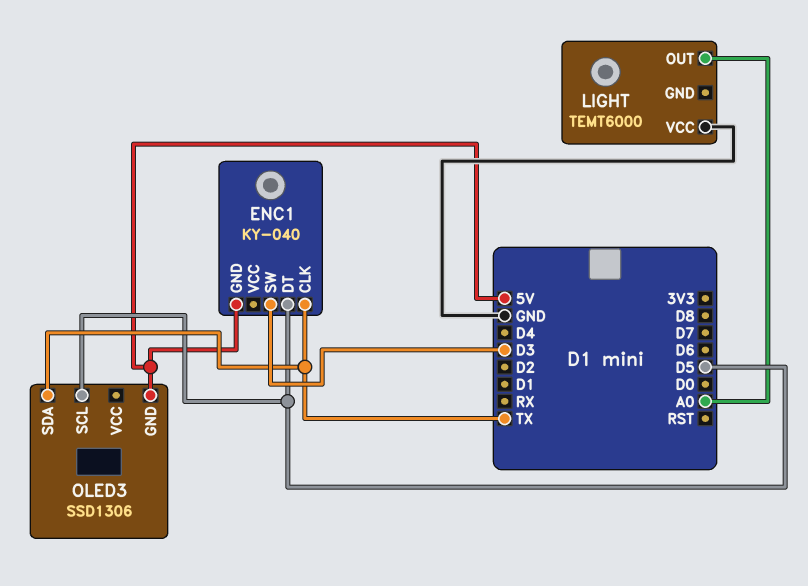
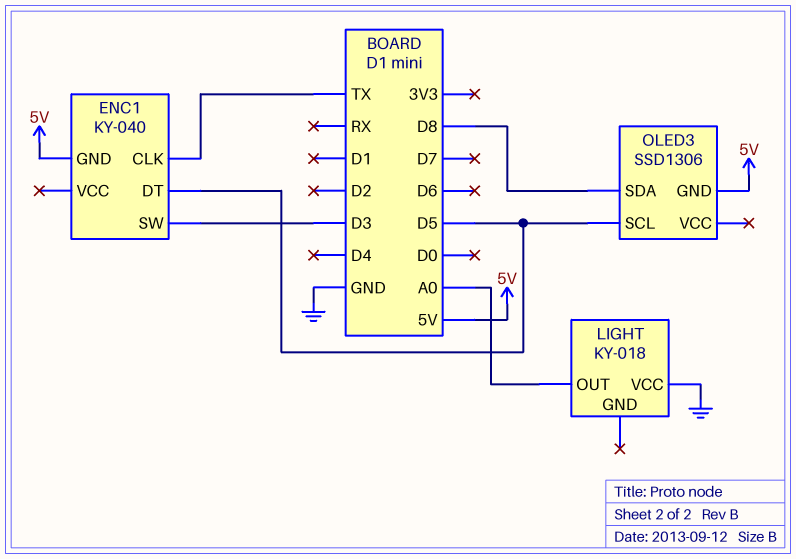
LIGHT: TEMT6000 -> KY-018
OLED3 pin SDA: TX -> D8

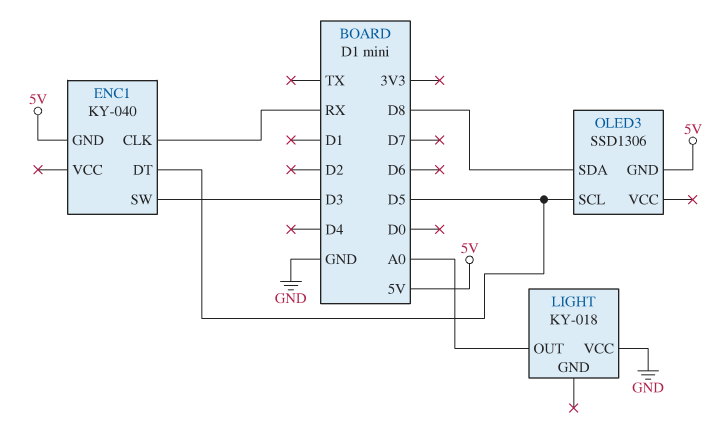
ENC1 pin CLK: TX -> RX

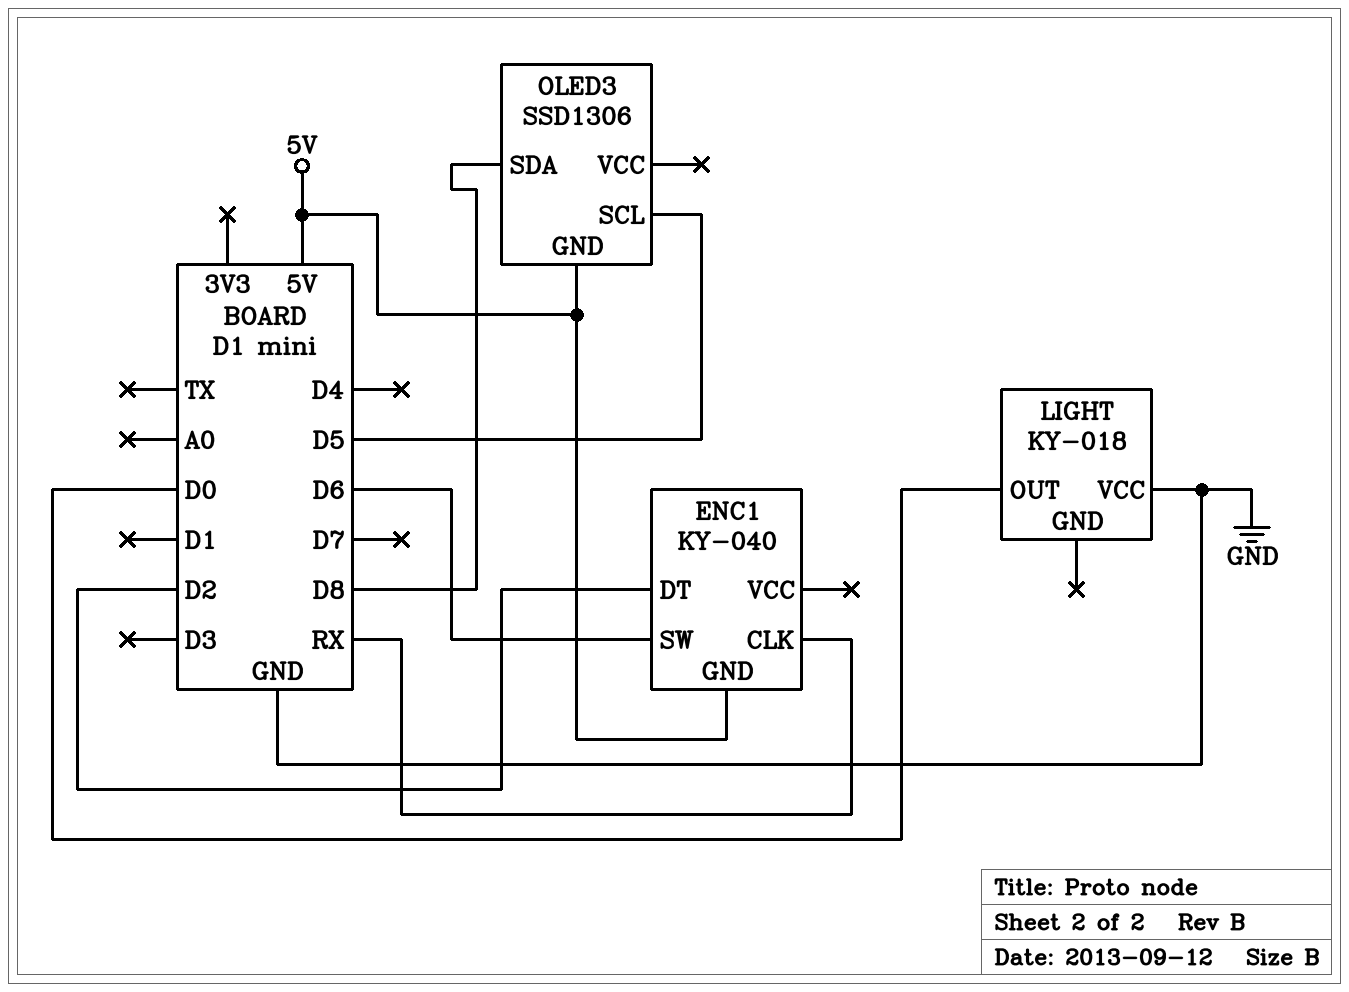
ENC1 pin DT: D5 -> D2
ENC1 pin SW: D3 -> D6
LIGHT pin OUT: A0 -> D0

